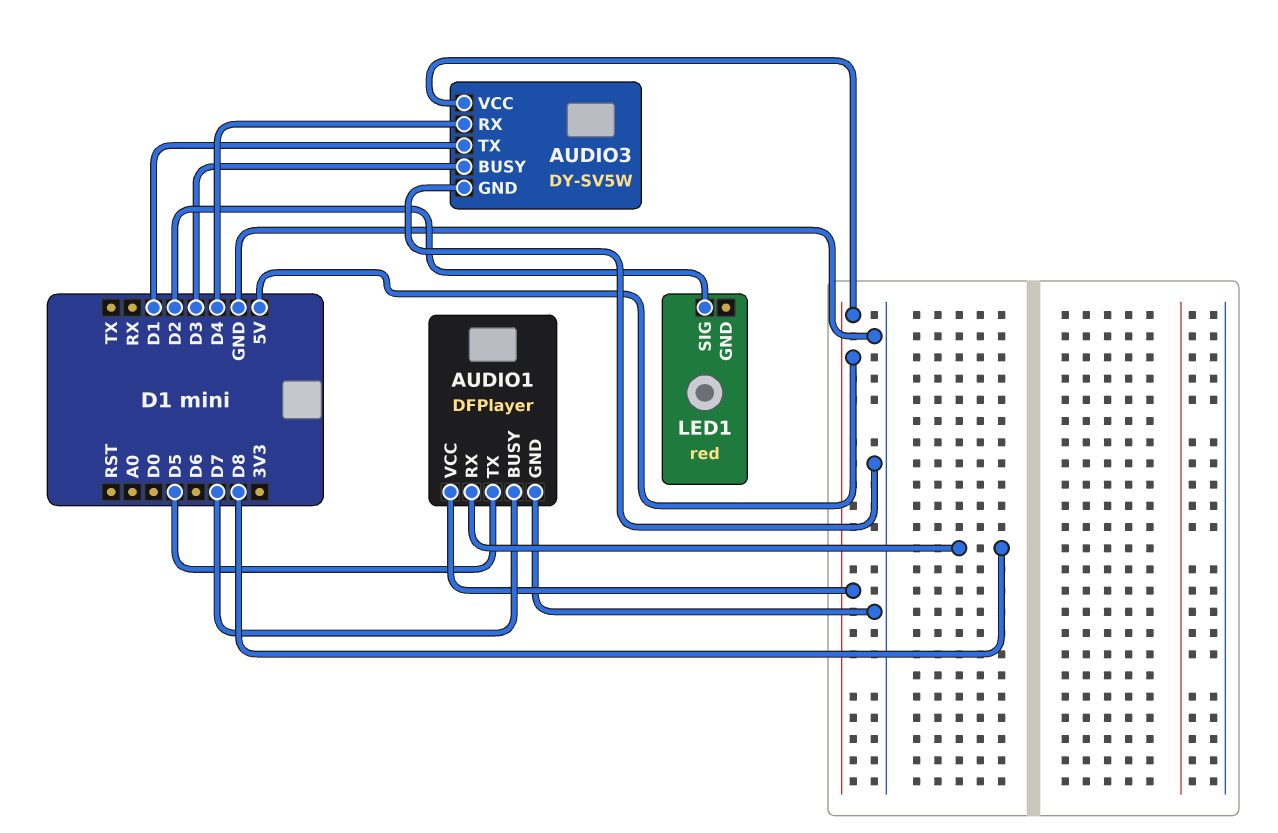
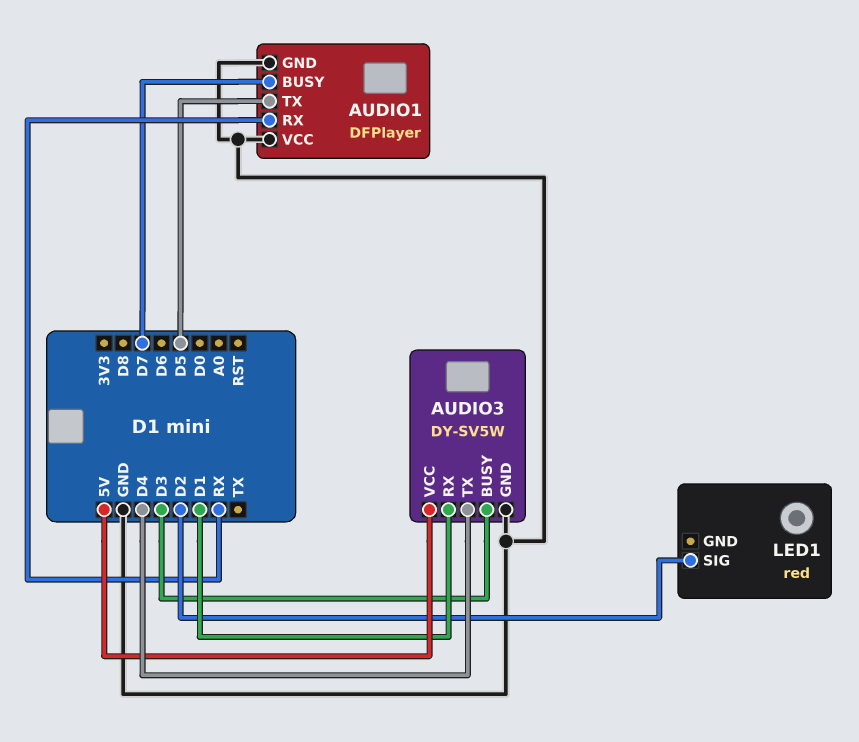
AUDIO1 pin RX: D8 -> RX
AUDIO1 pin VCC: 5V -> GND
AUDIO3 pin RX: D4 -> D1
AUDIO3 pin TX: D1 -> D4

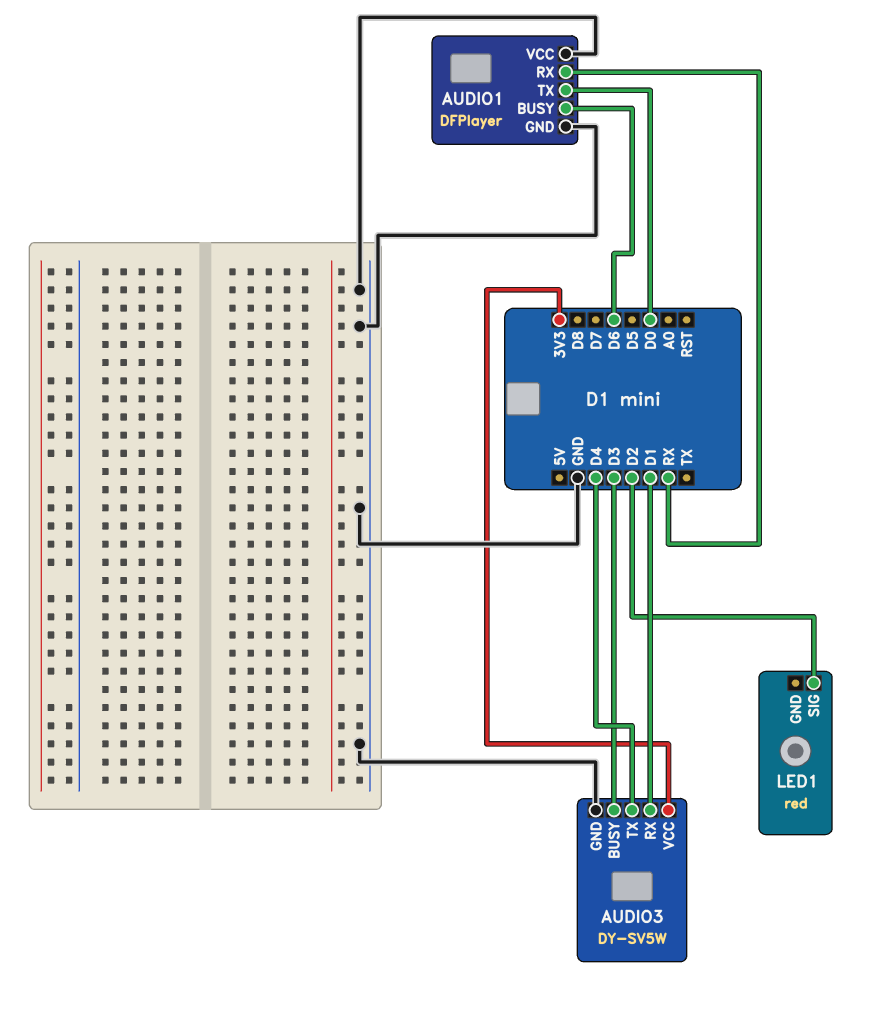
AUDIO1 pin BUSY: D7 -> D6
AUDIO1 pin TX: D5 -> D0
AUDIO3 pin VCC: 5V -> 3V3

